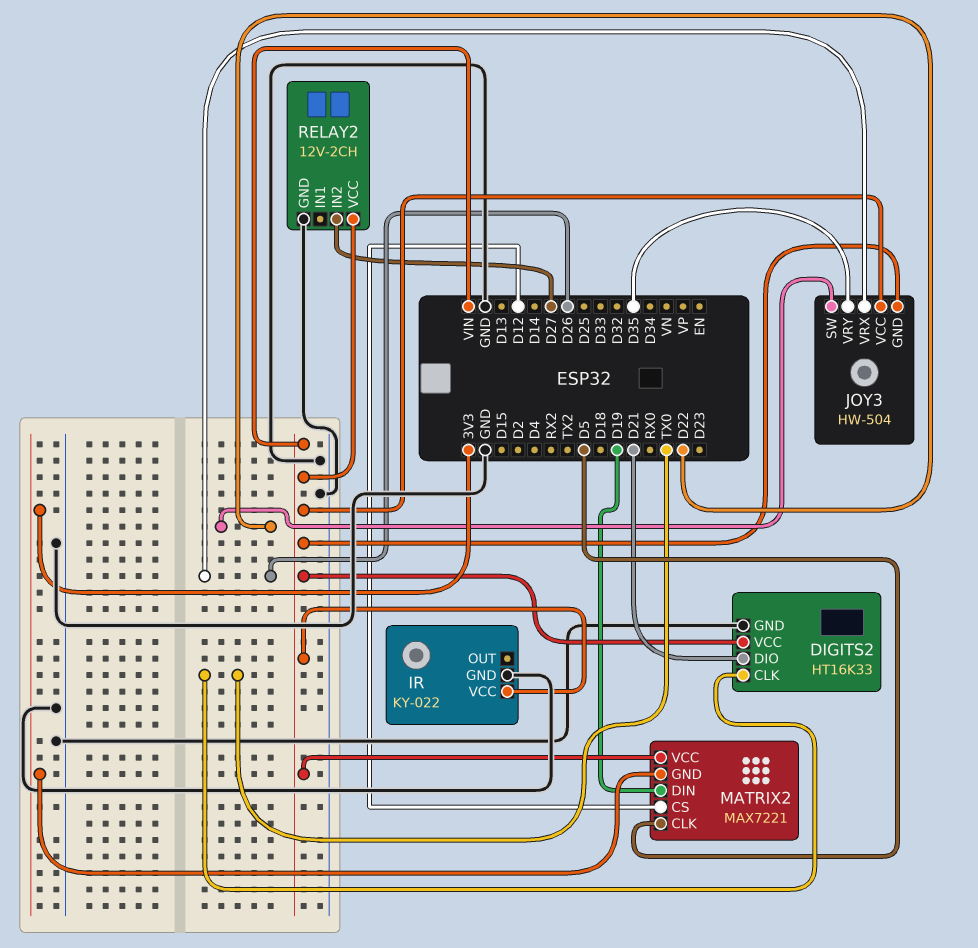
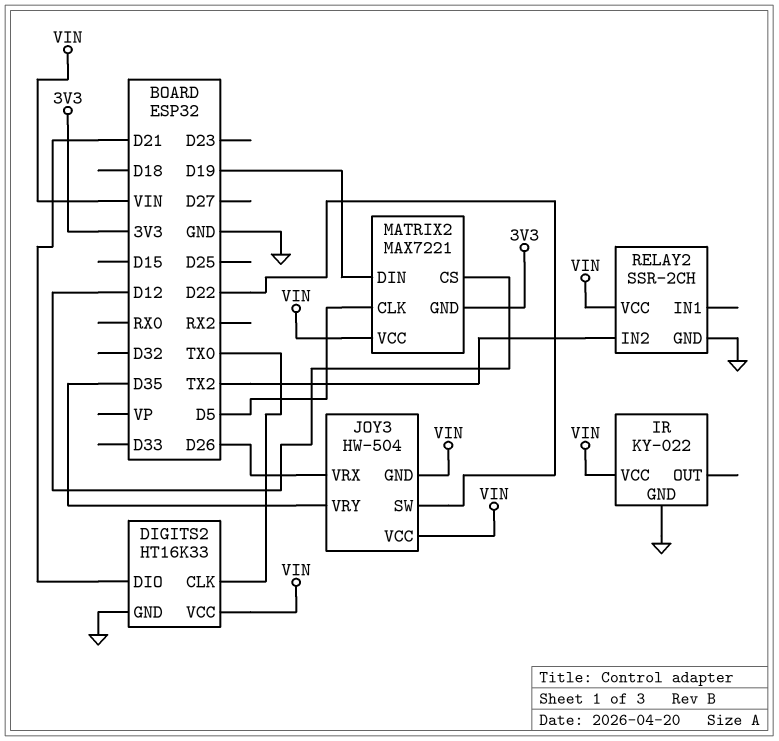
RELAY2: 12V-2CH -> SSR-2CH
RELAY2 pin IN2: D27 -> TX2

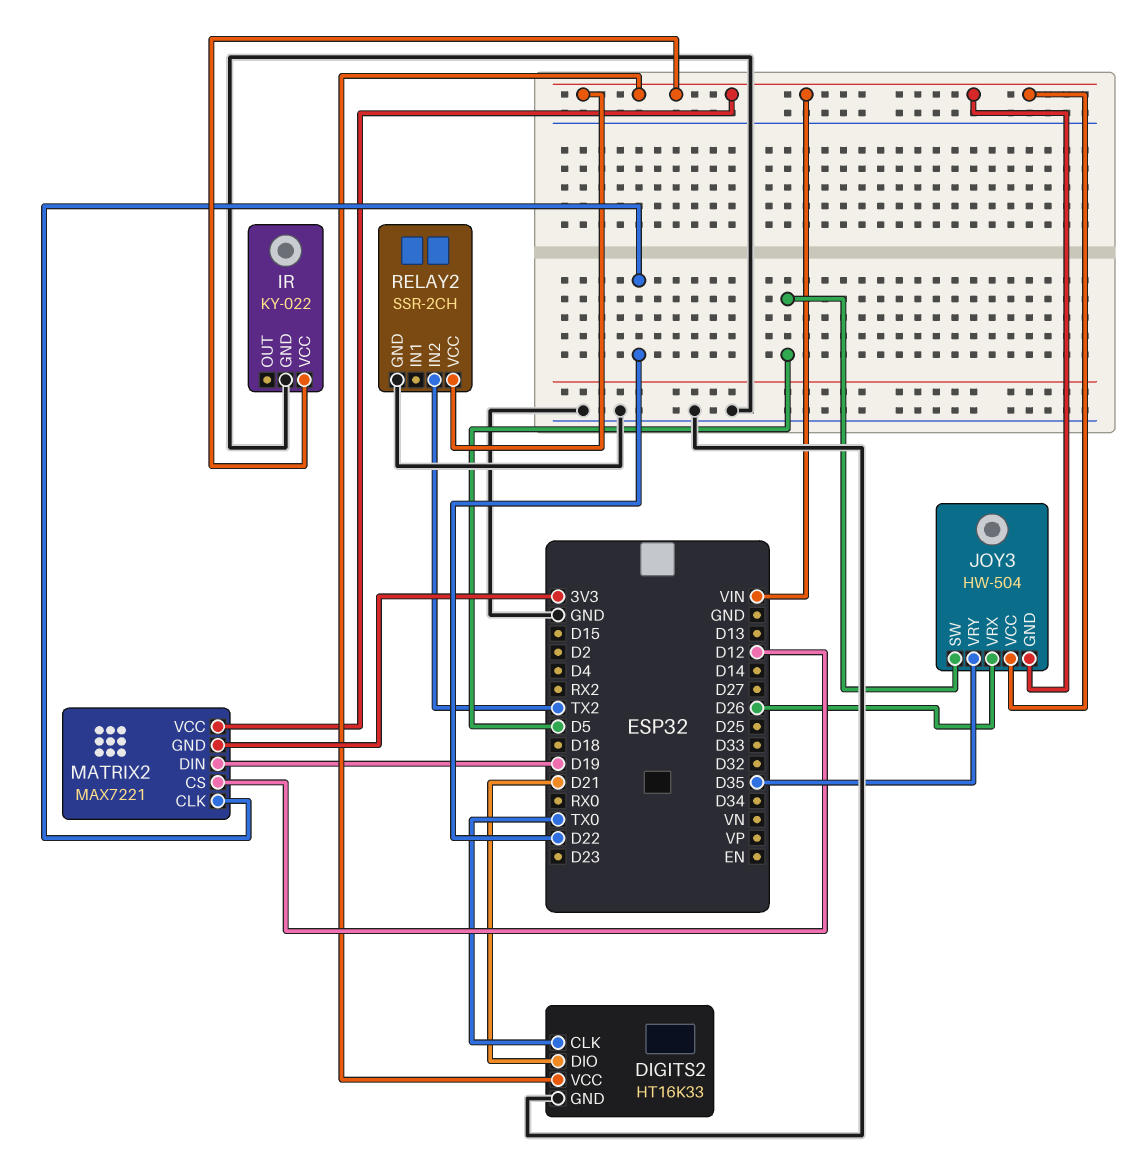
JOY3 pin SW: D22 -> D5
MATRIX2 pin CLK: D5 -> D22

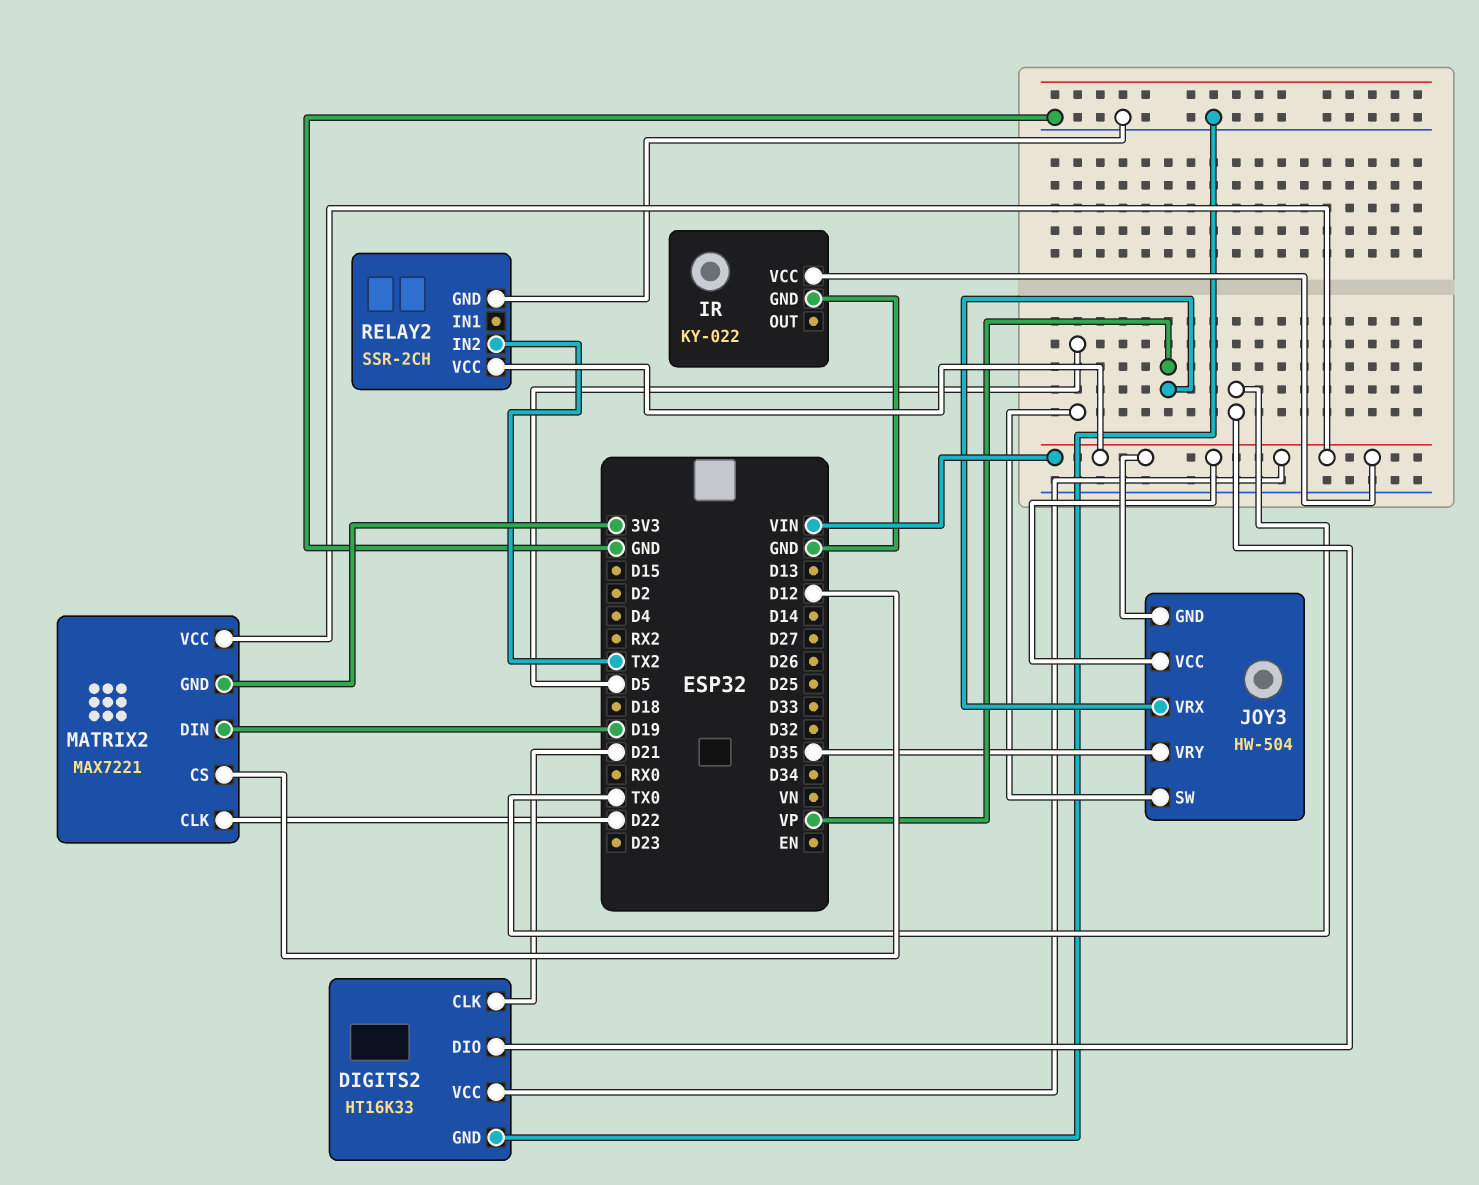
DIGITS2 pin CLK: TX0 -> D21
DIGITS2 pin DIO: D21 -> TX0
JOY3 pin VRX: D26 -> VP

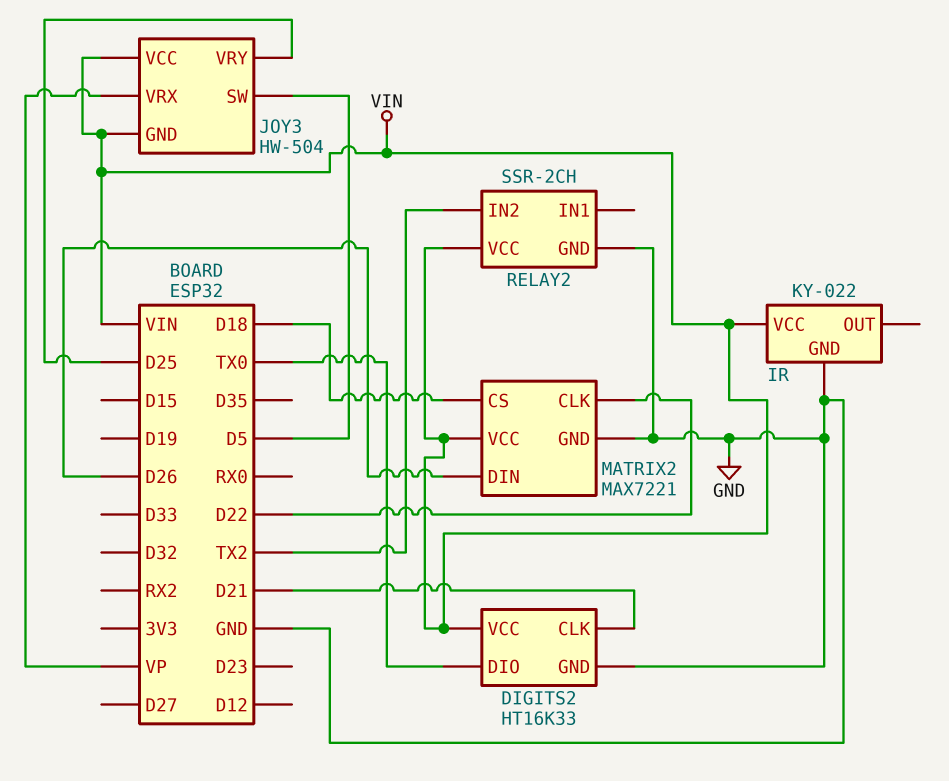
JOY3 pin VRY: D35 -> D25
MATRIX2 pin CS: D12 -> D18
MATRIX2 pin DIN: D19 -> D26
MATRIX2 pin GND: 3V3 -> GND

